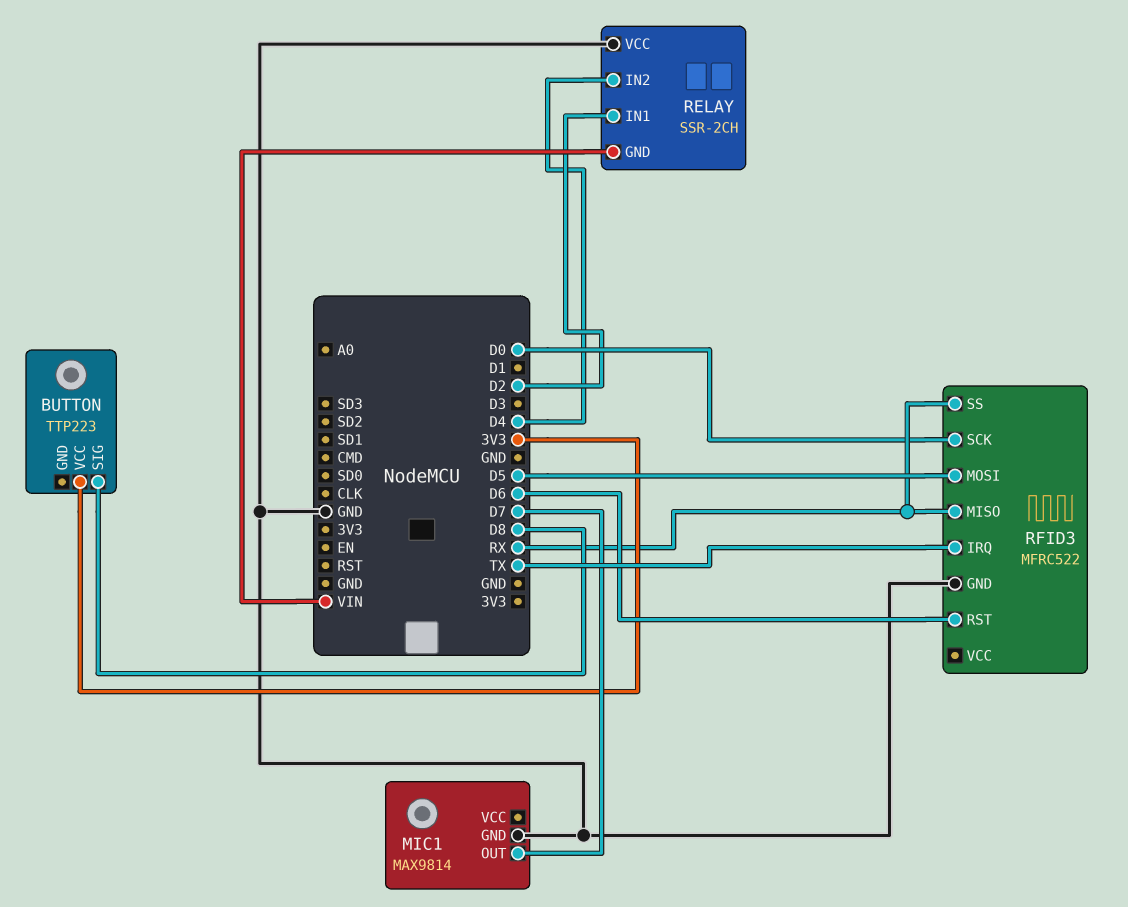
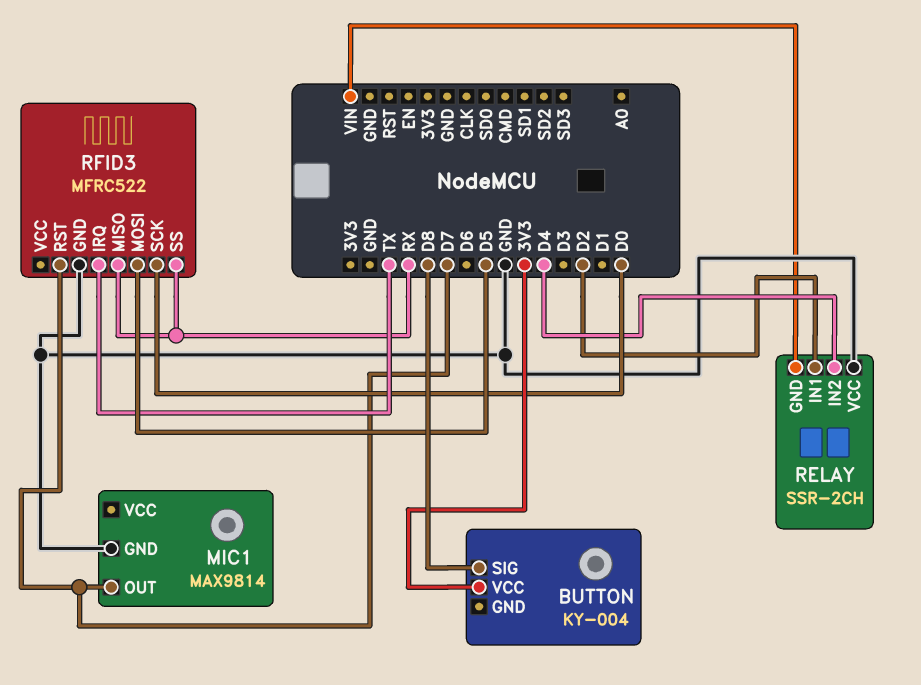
BUTTON: TTP223 -> KY-004
RFID3 pin RST: D6 -> D7

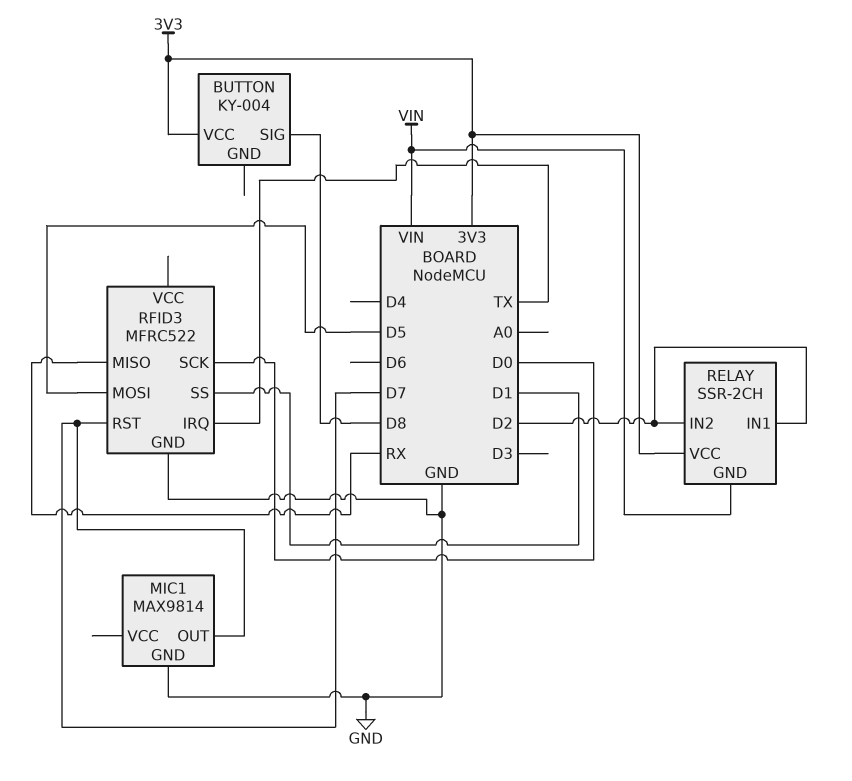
RELAY pin IN2: D4 -> D2
RELAY pin VCC: GND -> 3V3
RFID3 pin SS: RX -> D1

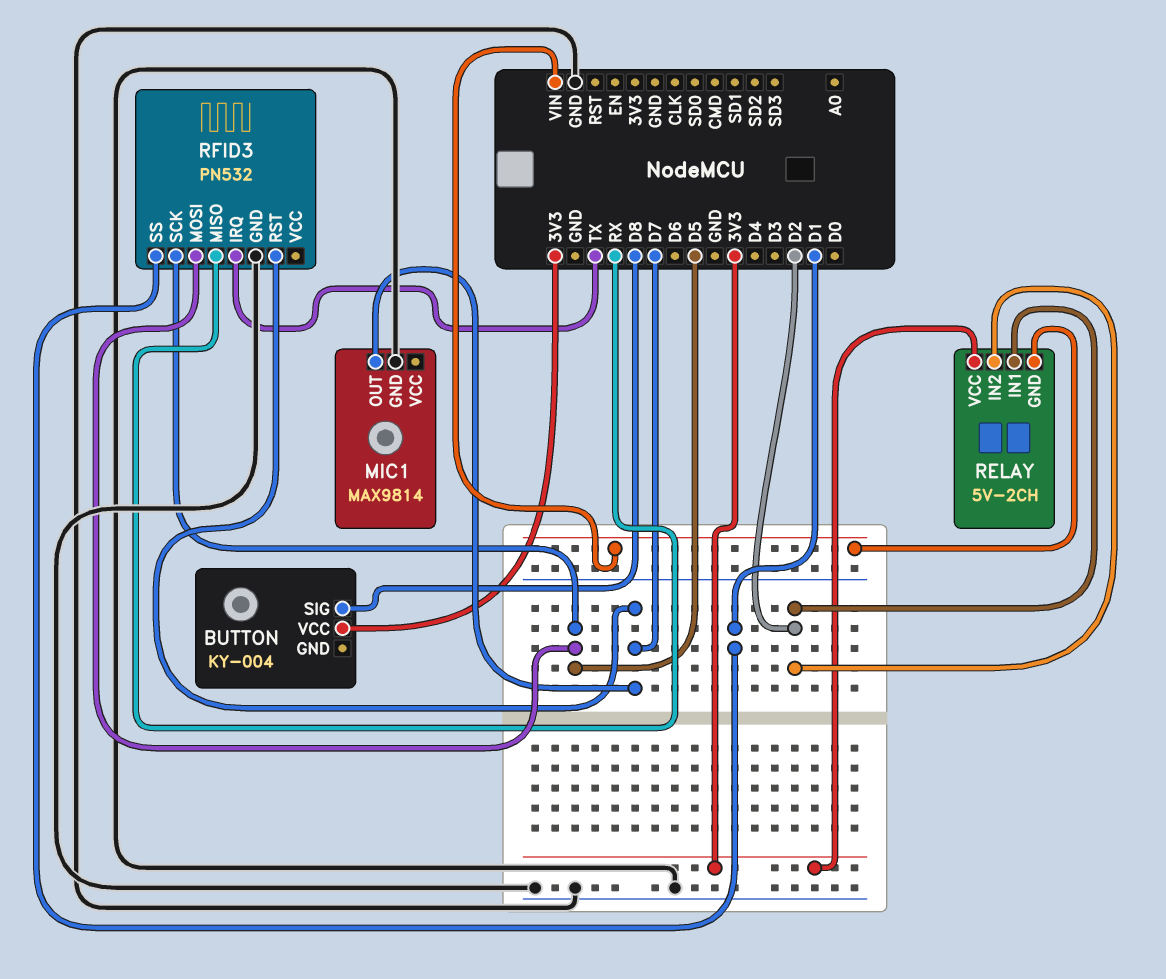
RELAY: SSR-2CH -> 5V-2CH
RFID3: MFRC522 -> PN532
RFID3 pin SCK: D0 -> D5

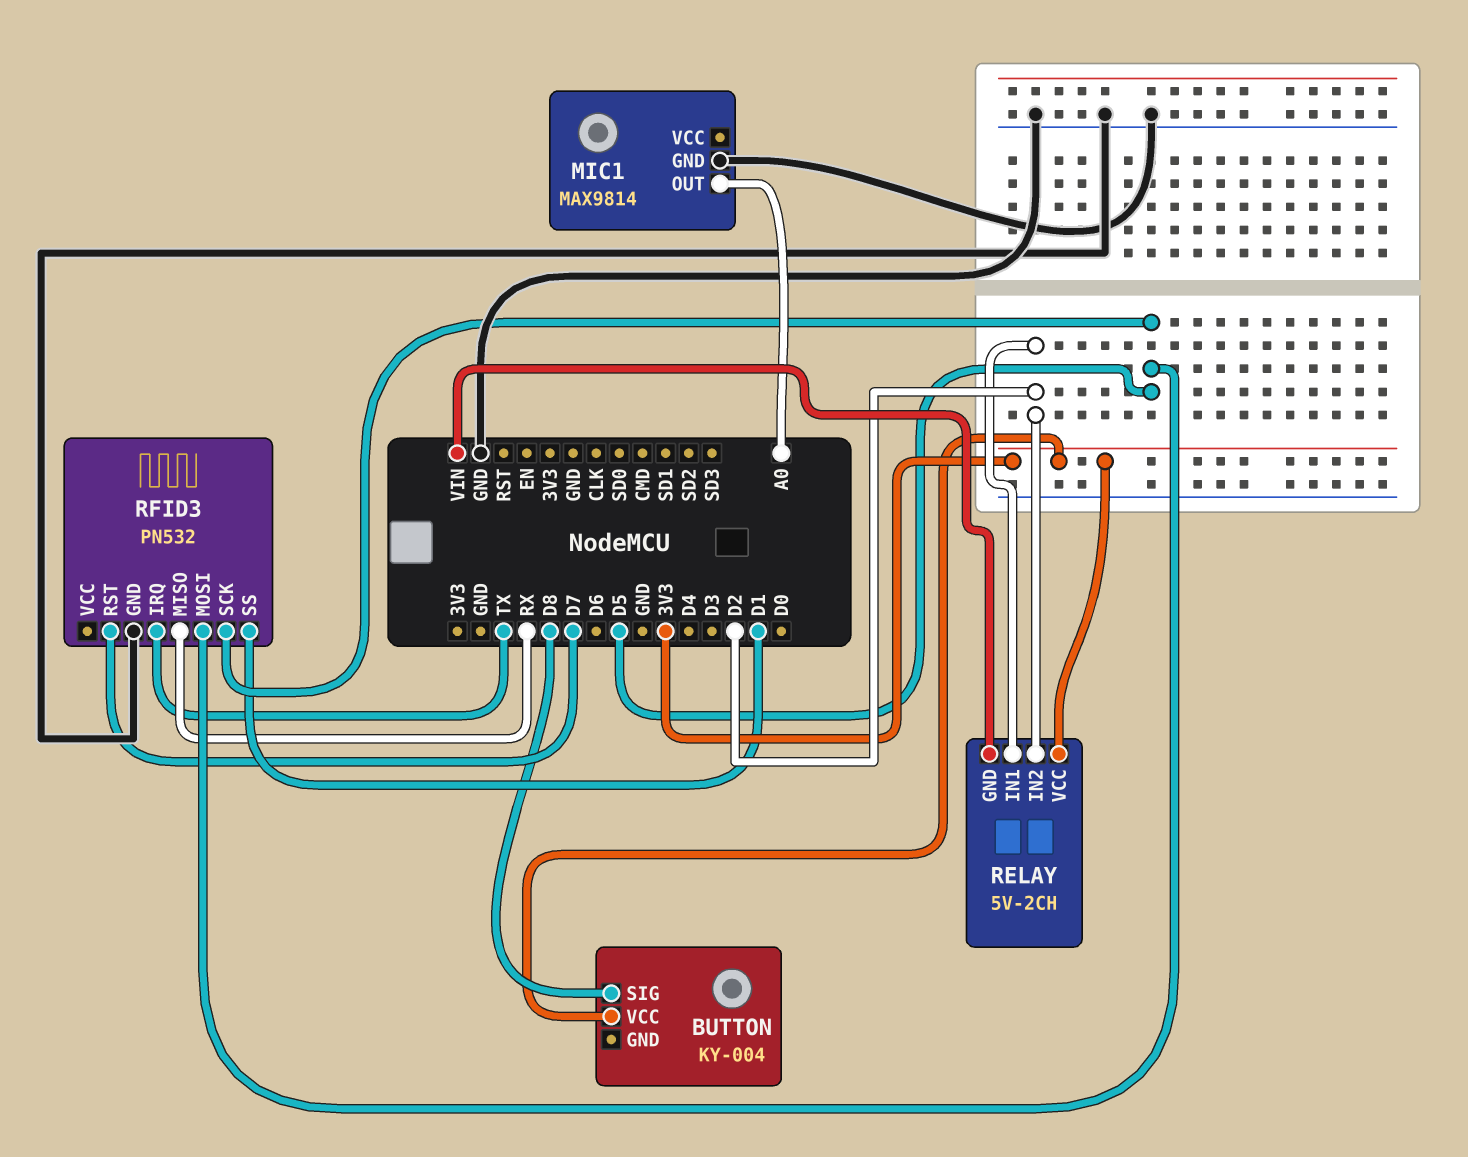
MIC1 pin OUT: D7 -> A0

